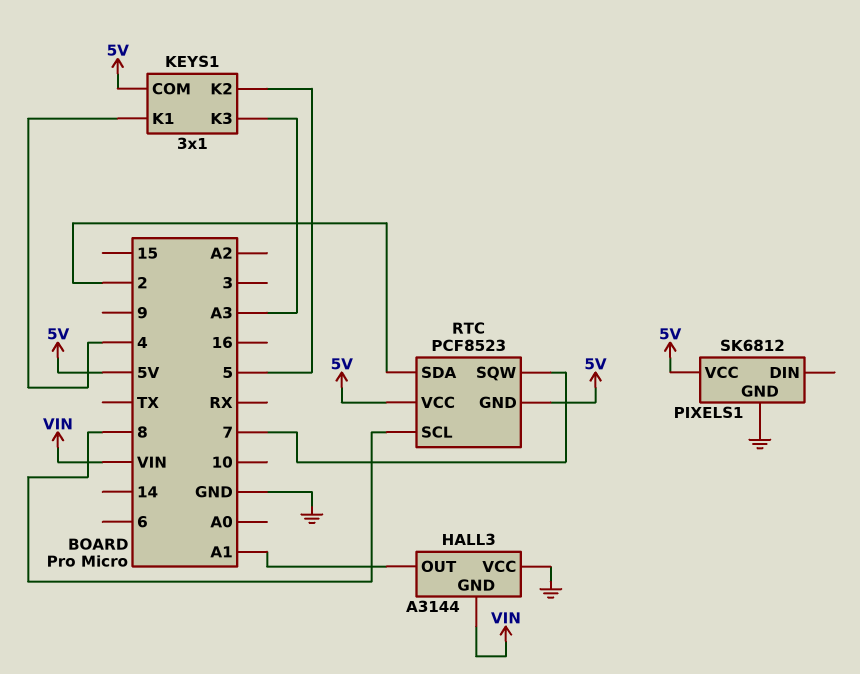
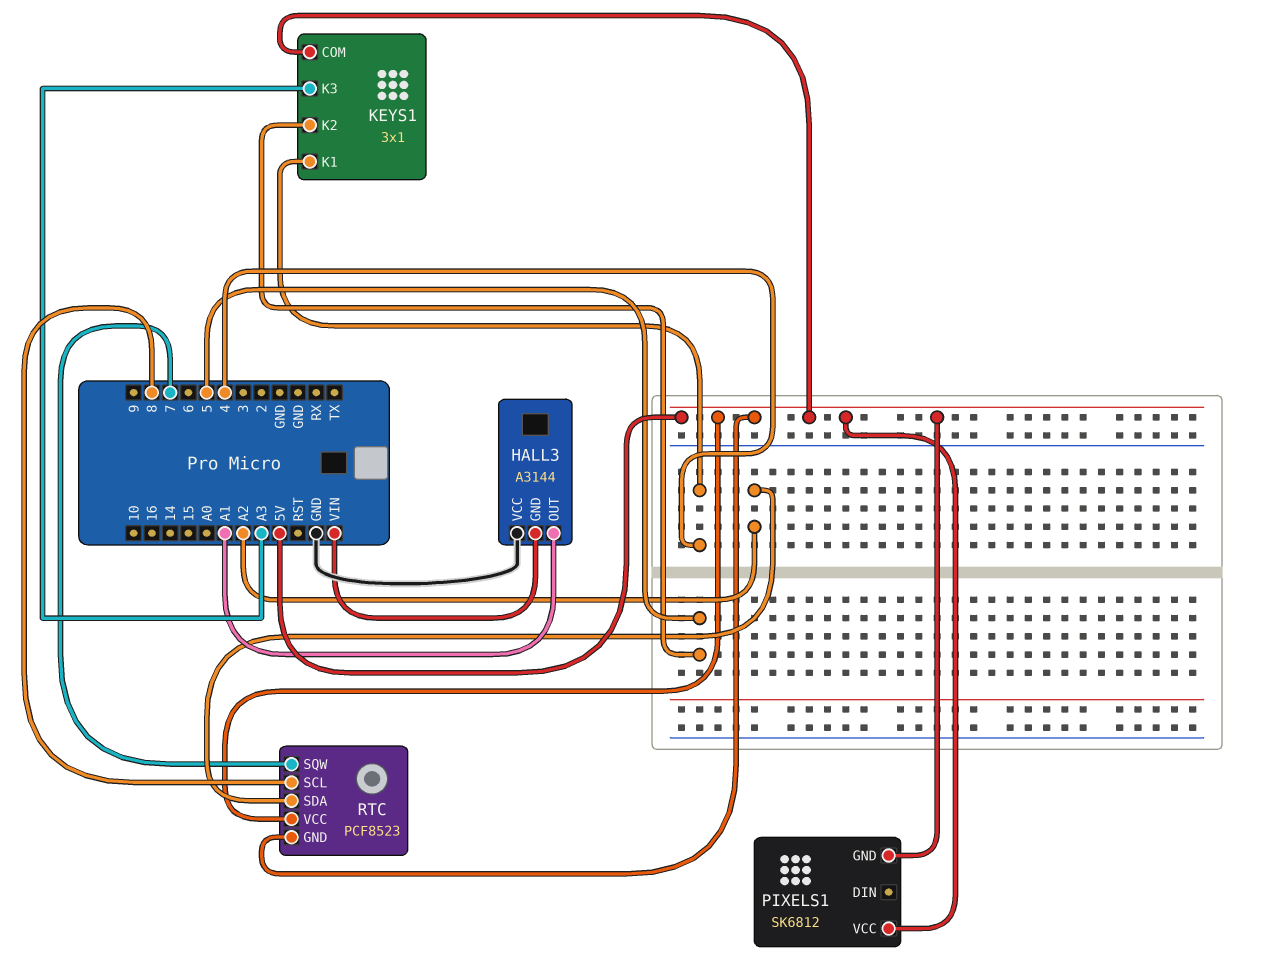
PIXELS1 pin GND: GND -> 5V
RTC pin SDA: 2 -> A2

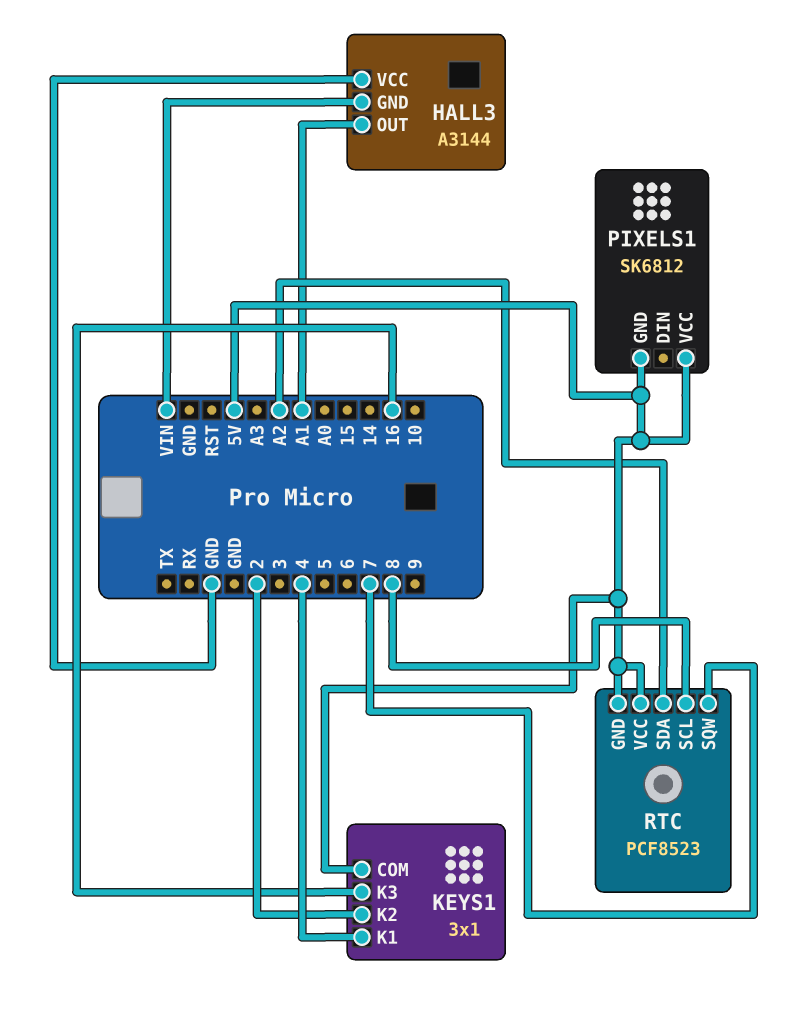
KEYS1 pin K2: 5 -> 2
KEYS1 pin K3: A3 -> 16

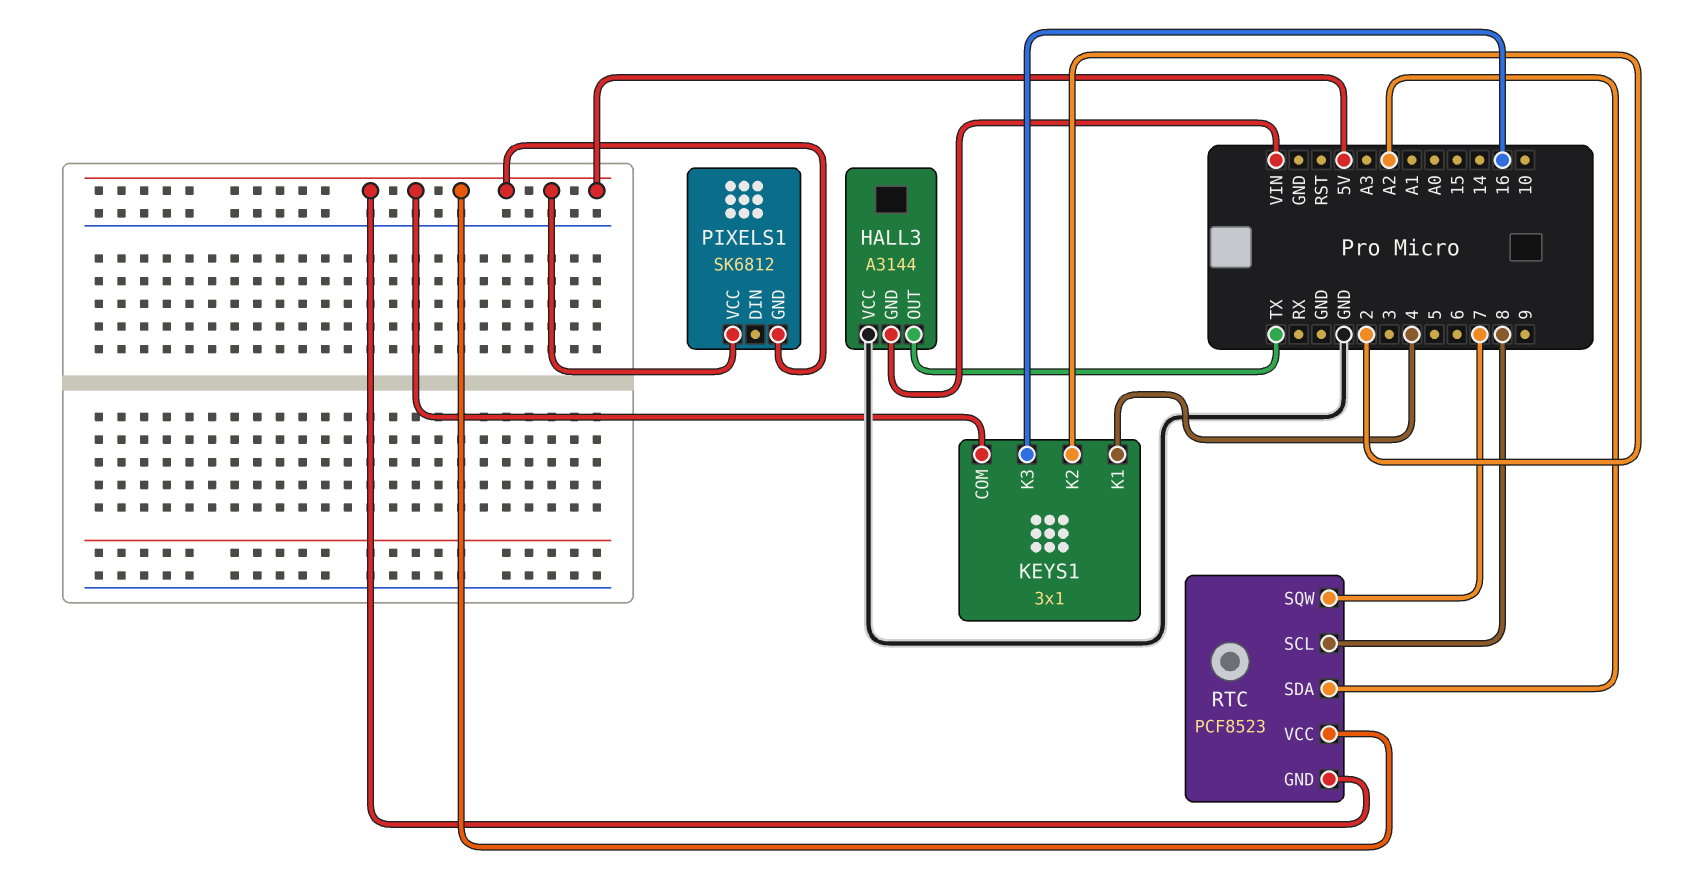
HALL3 pin OUT: A1 -> TX

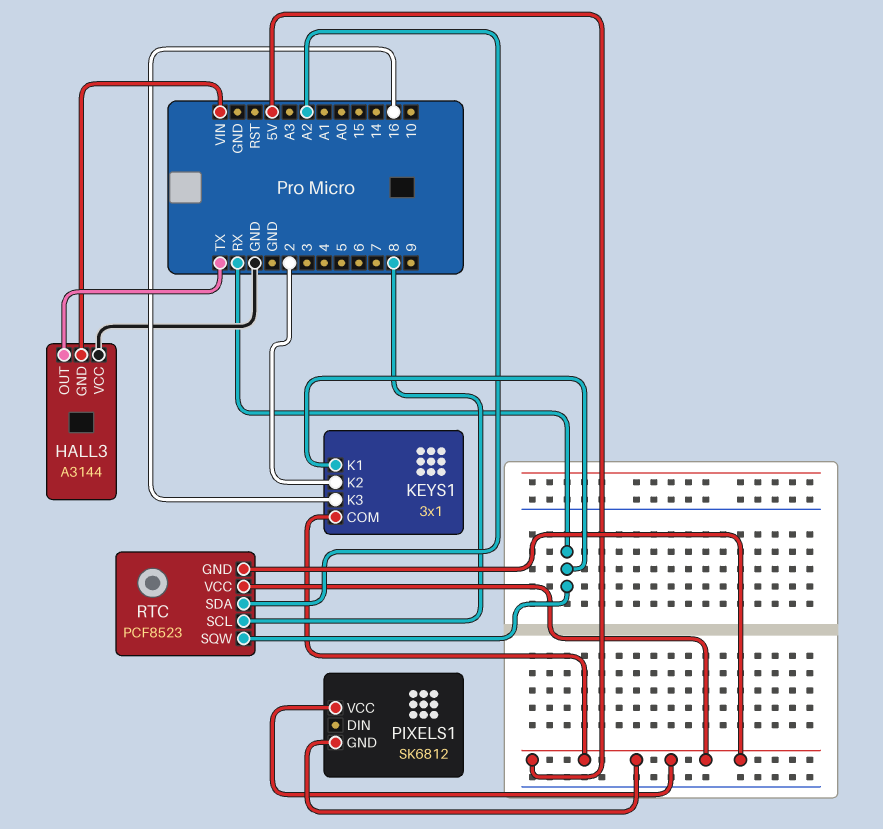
KEYS1 pin K1: 4 -> RX
RTC pin SQW: 7 -> RX

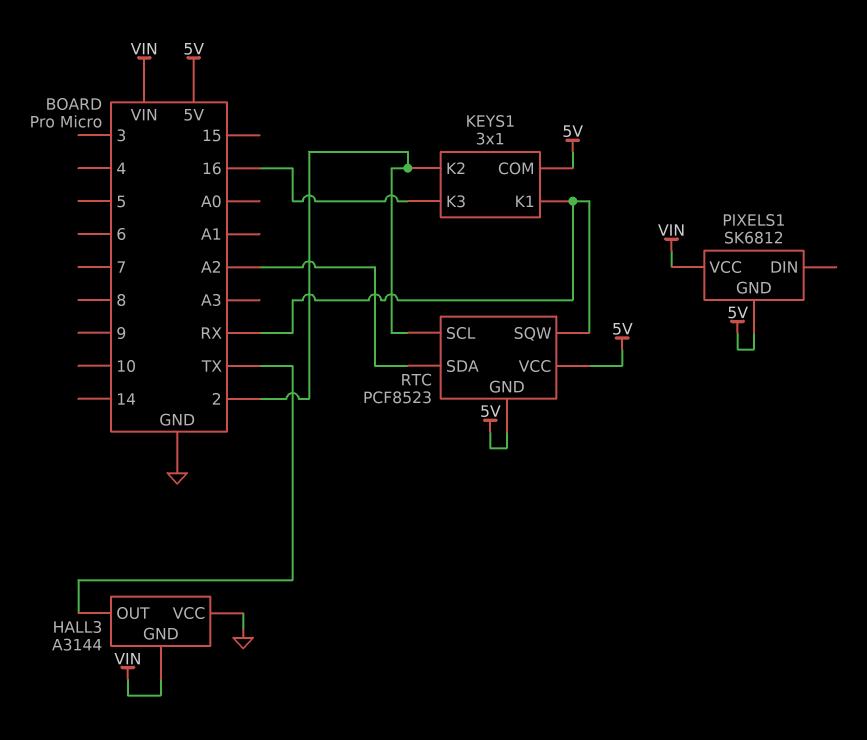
PIXELS1 pin VCC: 5V -> VIN
RTC pin SCL: 8 -> 2

